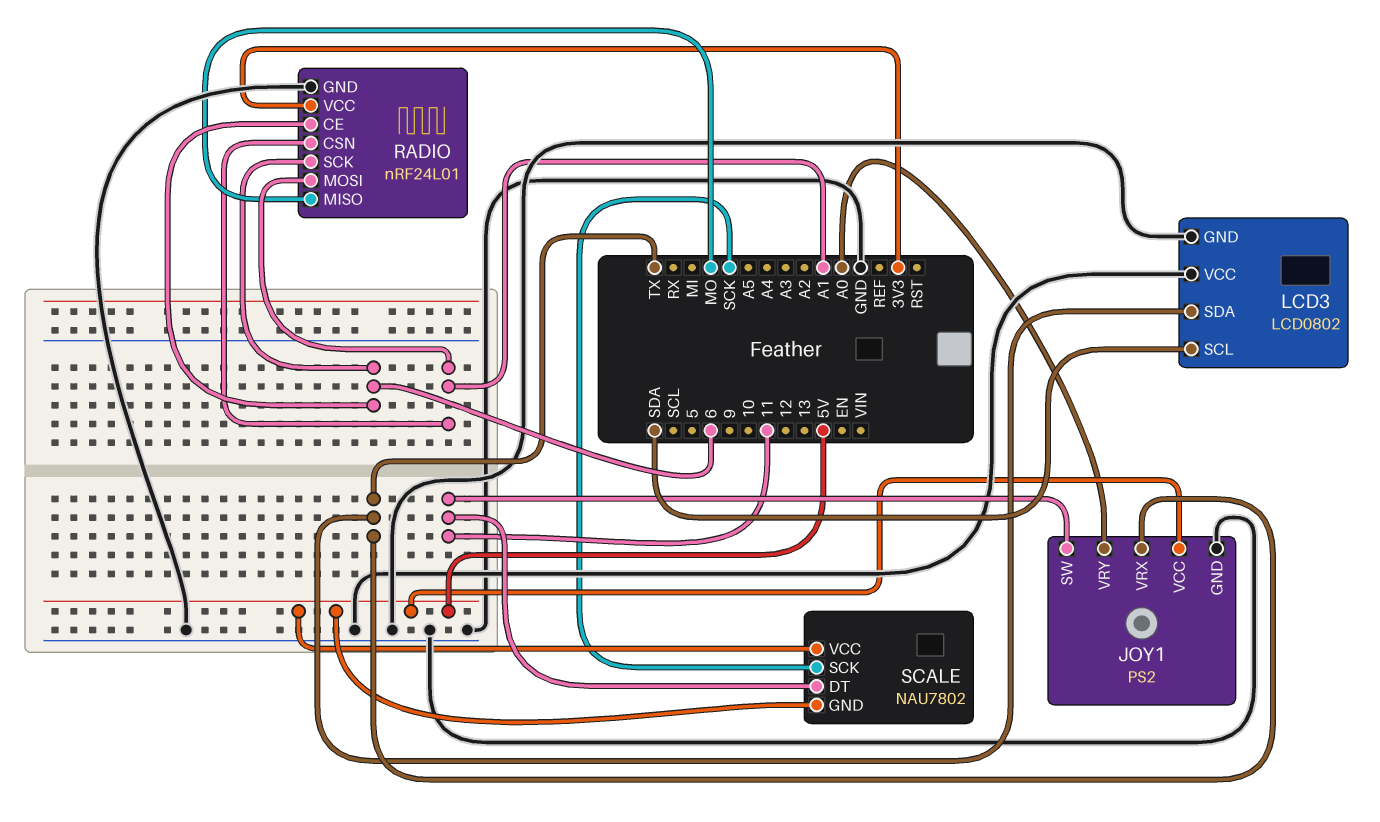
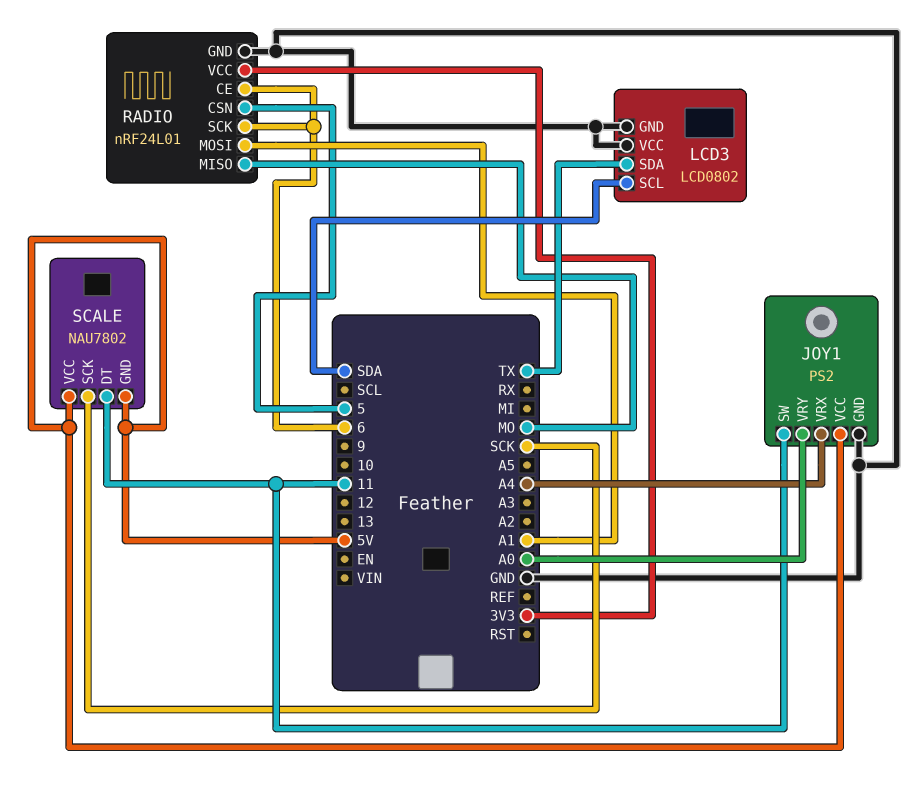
JOY1 pin VRX: TX -> A4
RADIO pin CSN: A1 -> 5

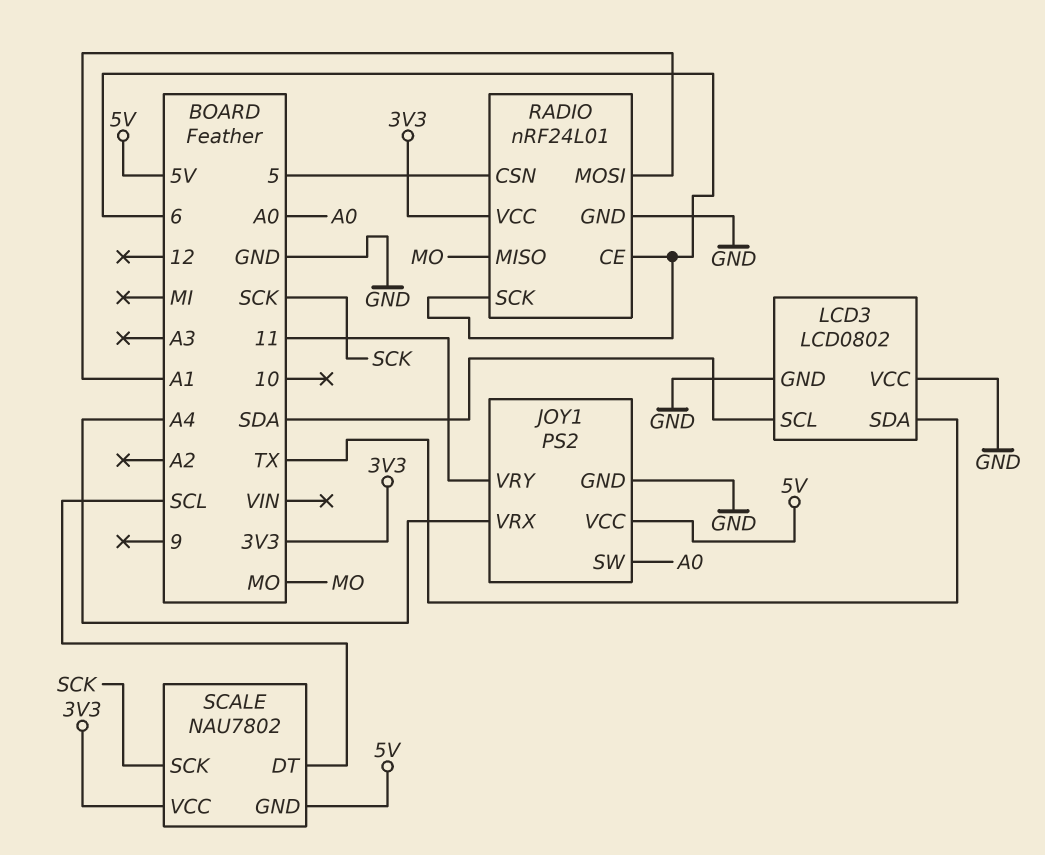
JOY1 pin SW: 11 -> A0
JOY1 pin VRY: A0 -> 11
SCALE pin DT: 11 -> SCL
SCALE pin VCC: 5V -> 3V3

